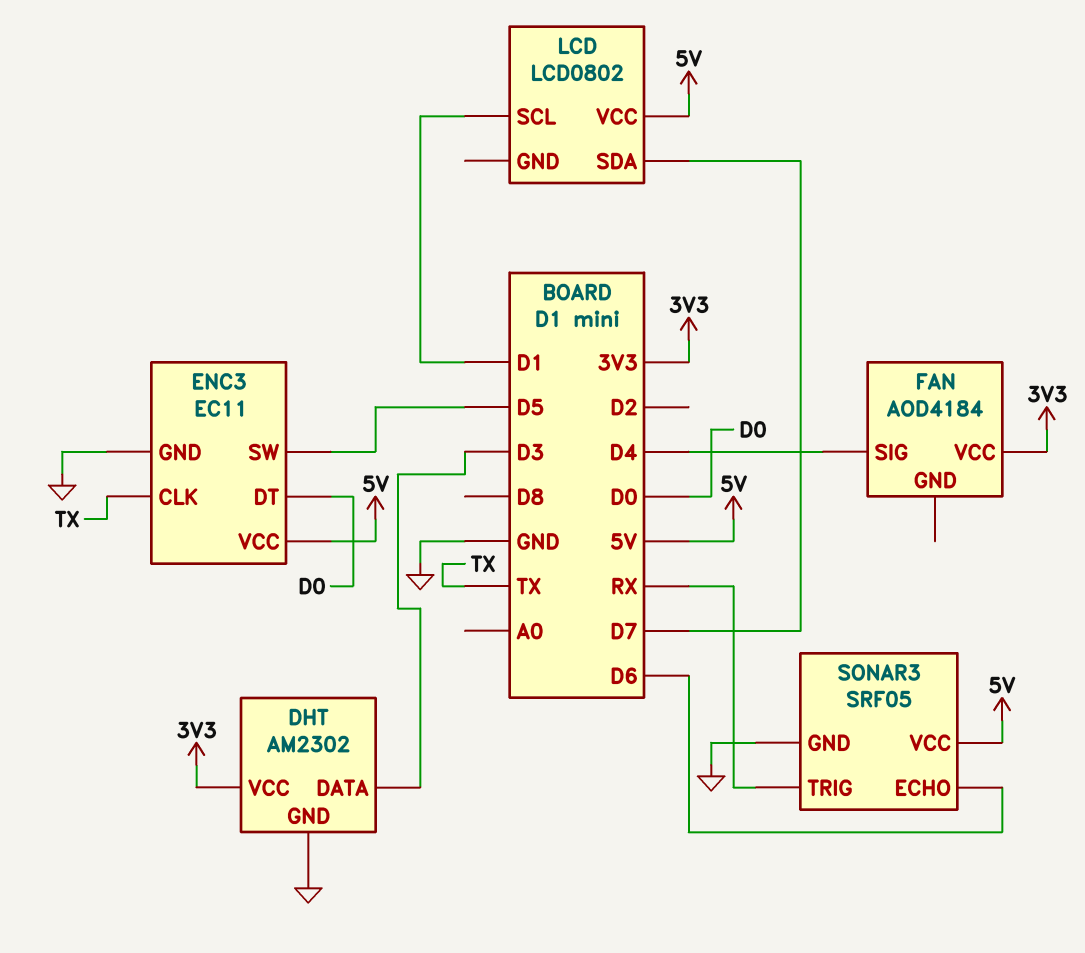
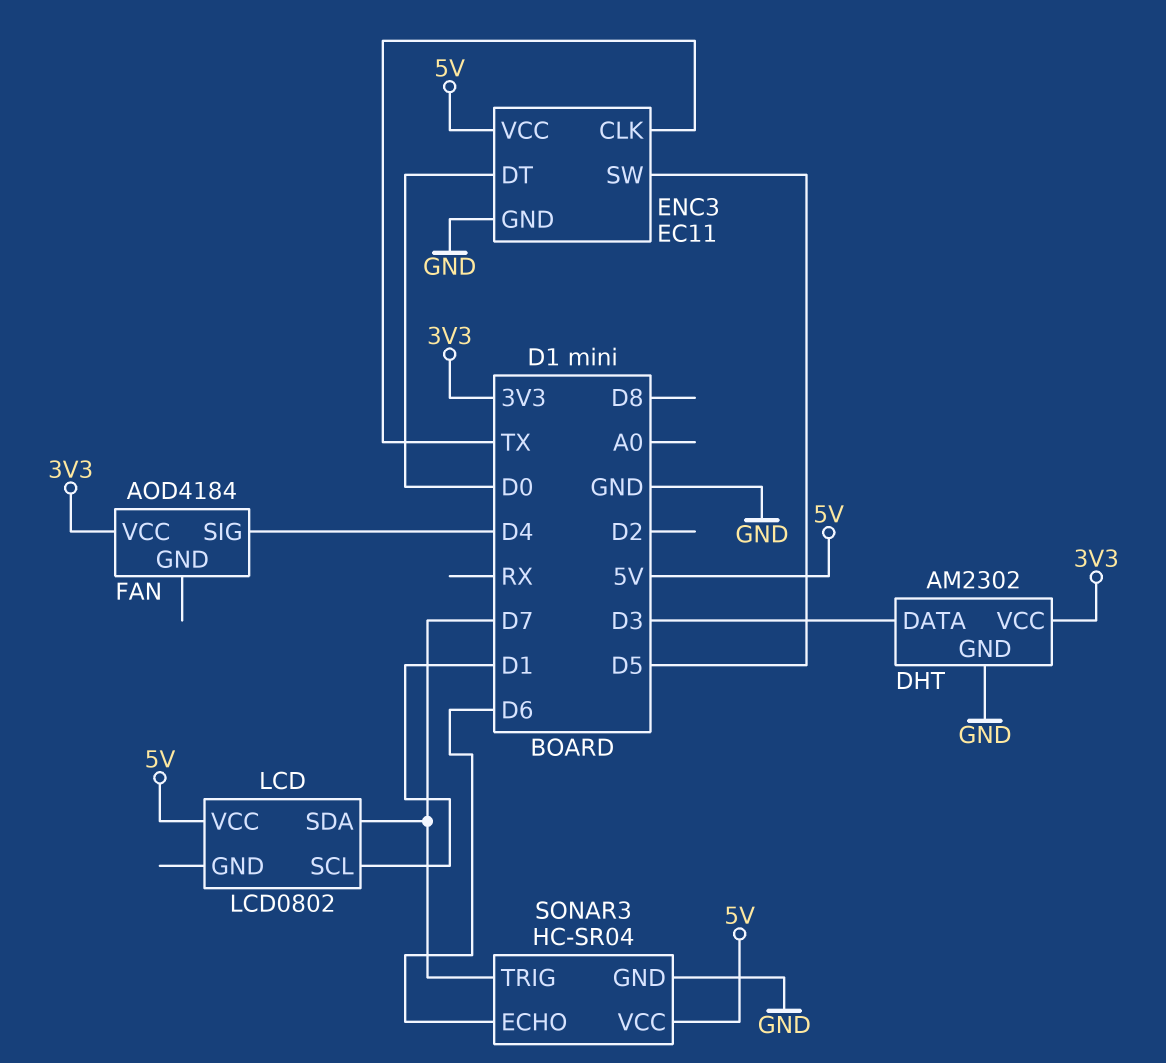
SONAR3: SRF05 -> HC-SR04
SONAR3 pin TRIG: RX -> D7

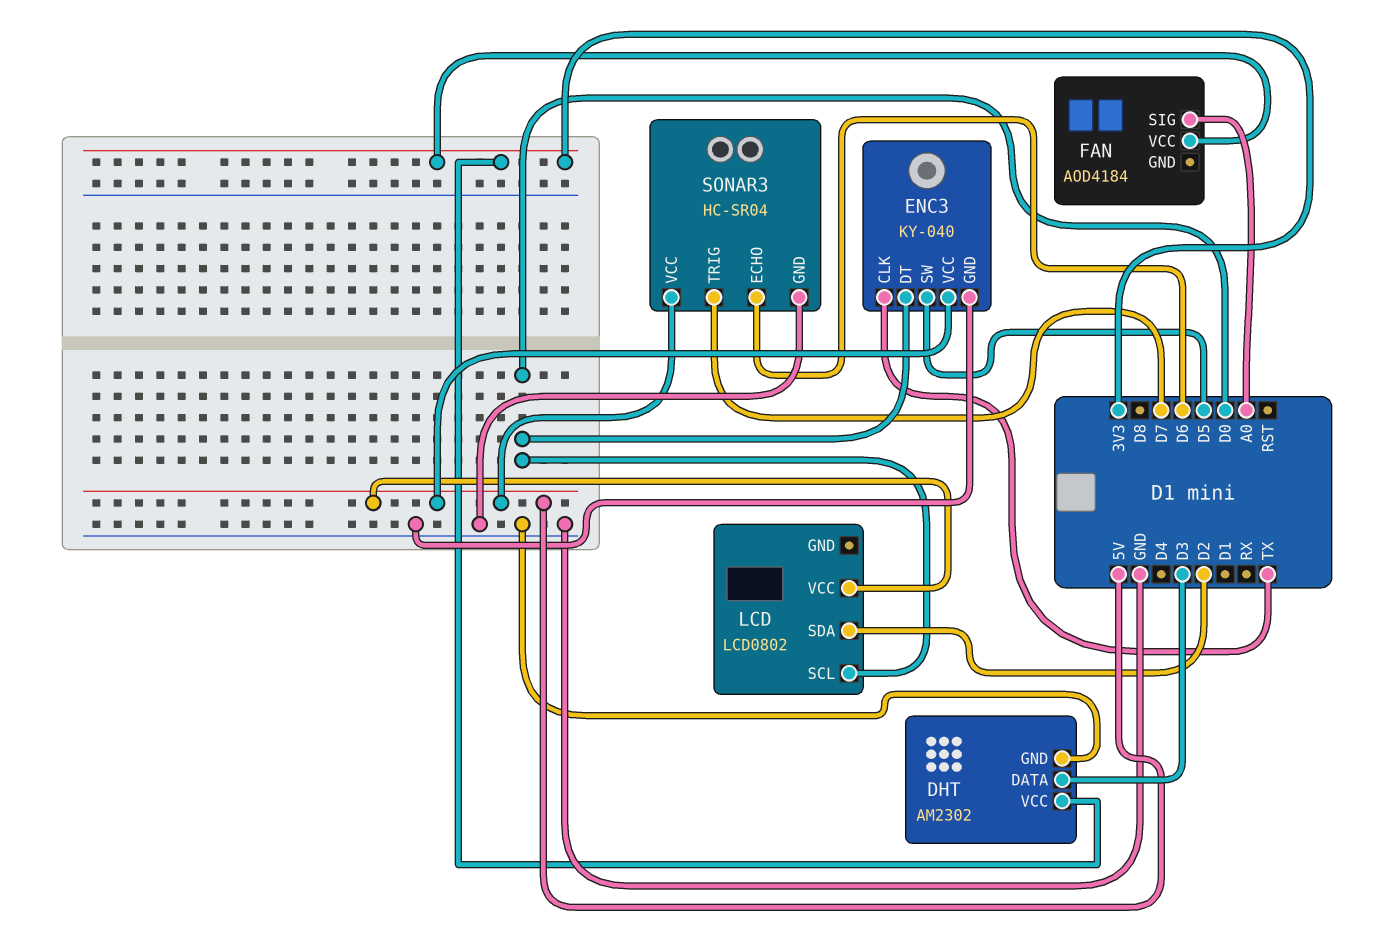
ENC3: EC11 -> KY-040
FAN pin SIG: D4 -> A0
LCD pin SCL: D1 -> D0
LCD pin SDA: D7 -> D2

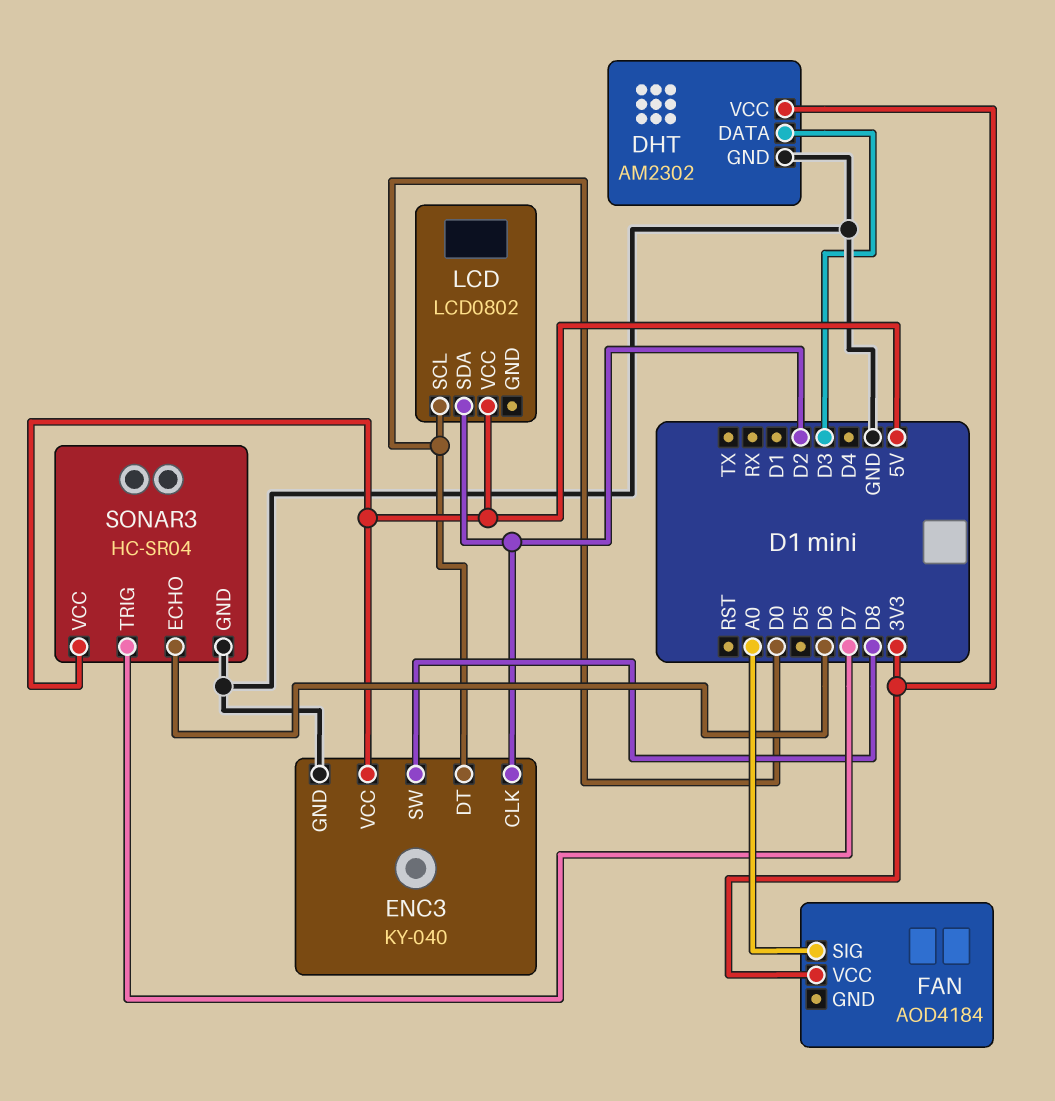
ENC3 pin CLK: TX -> D2
ENC3 pin SW: D5 -> D8

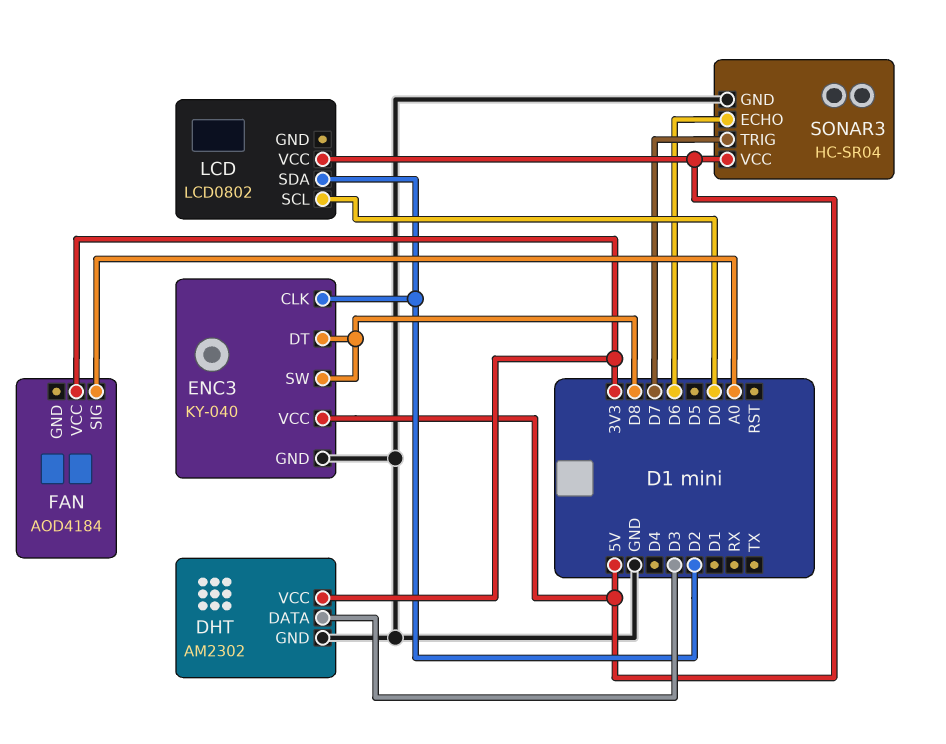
ENC3 pin DT: D0 -> D8

